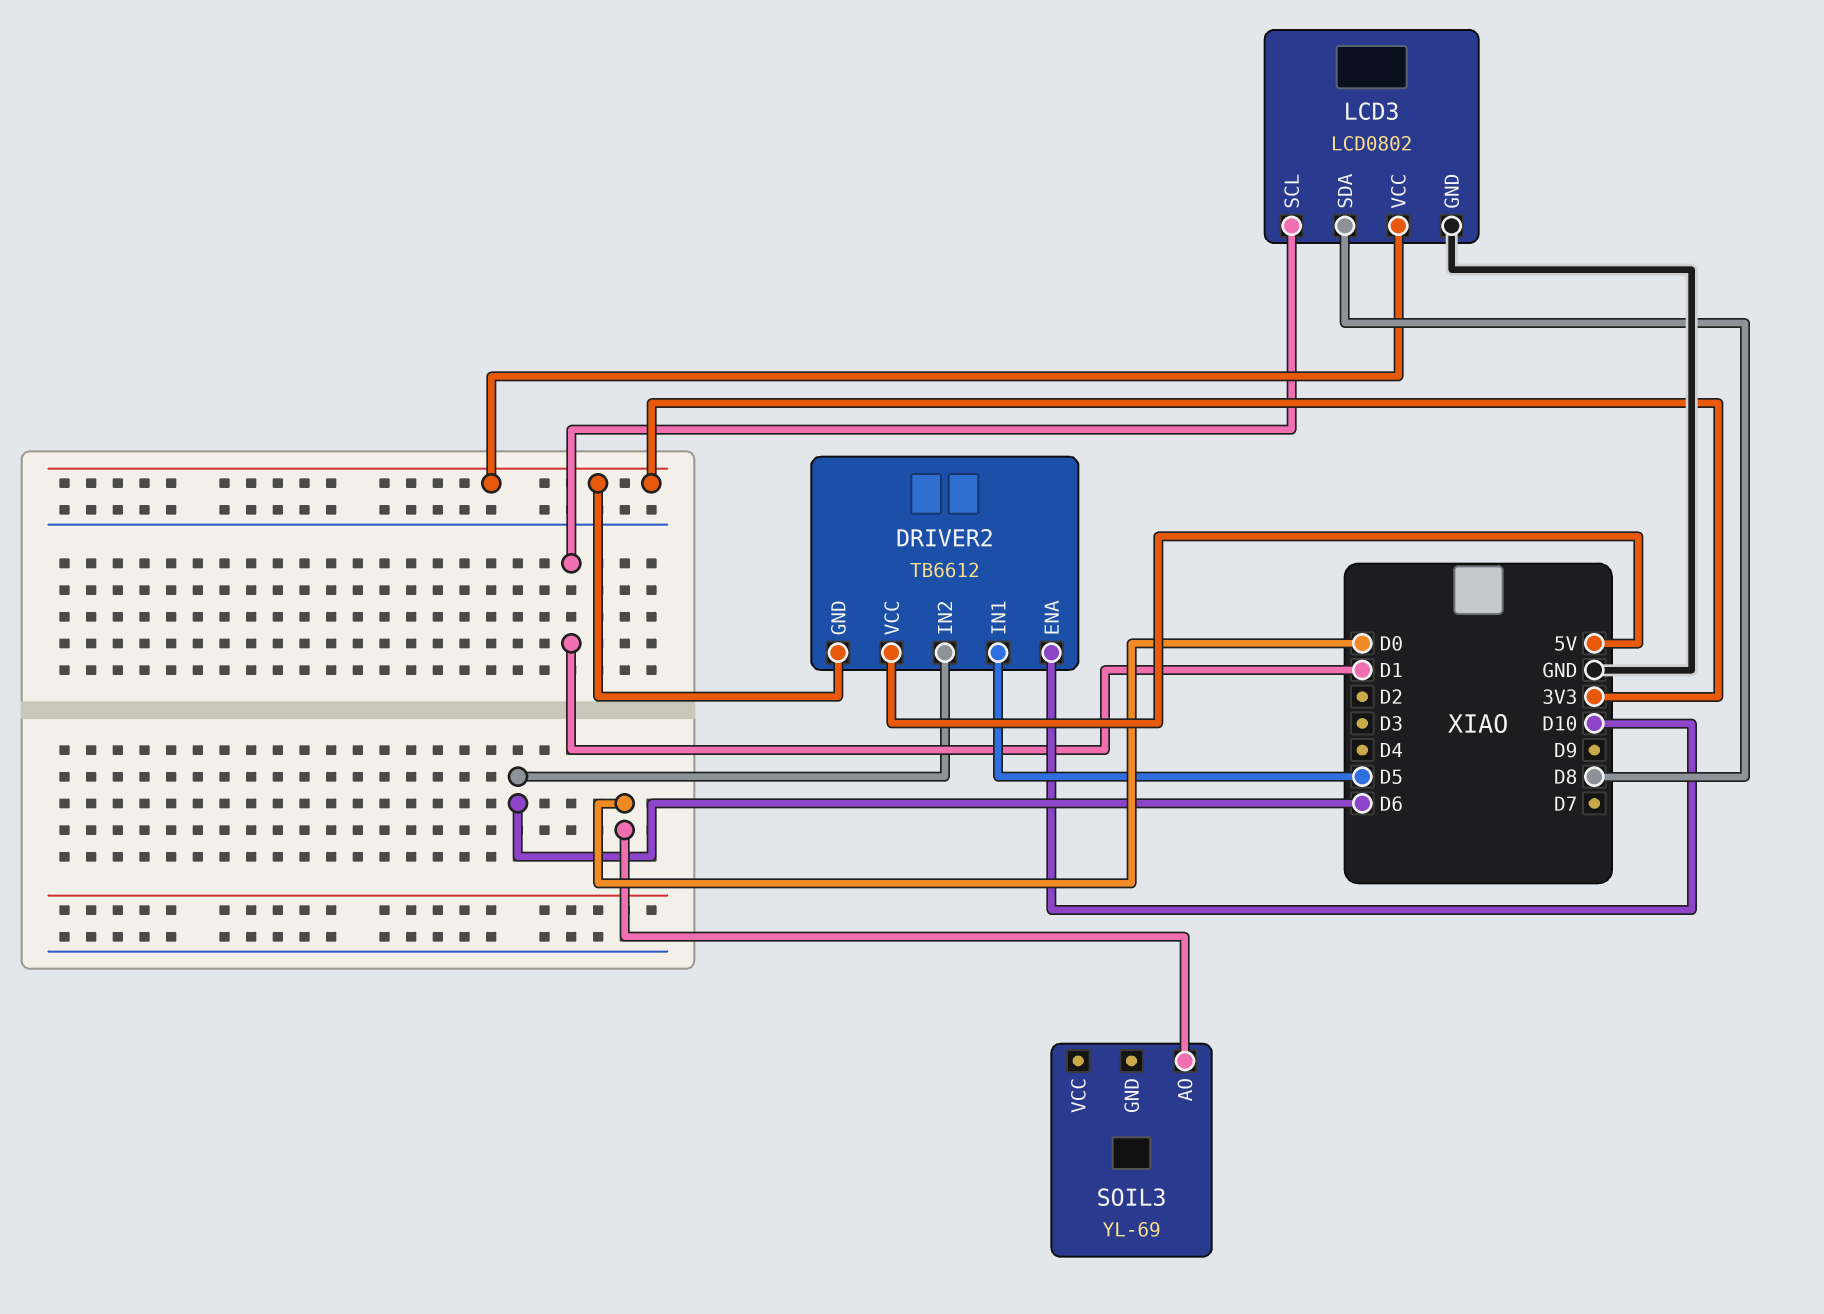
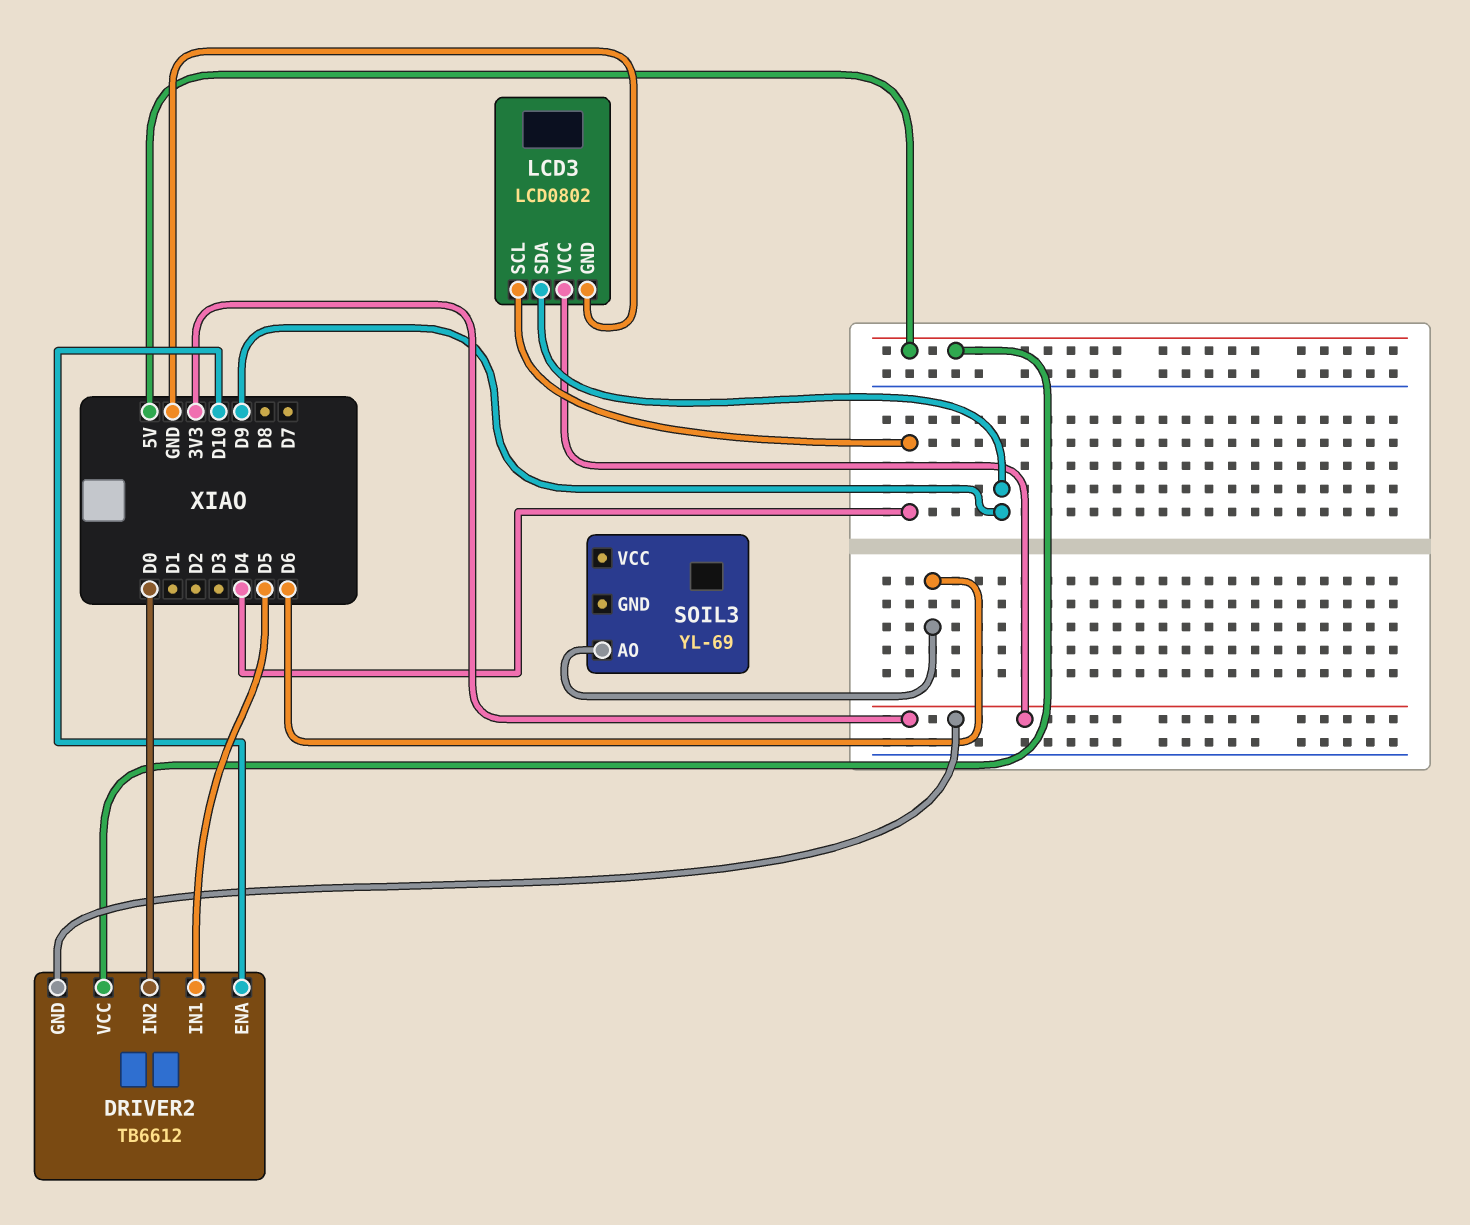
DRIVER2 pin IN2: D6 -> D0
LCD3 pin SCL: D1 -> D4
LCD3 pin SDA: D8 -> D9
SOIL3 pin AO: D0 -> D6

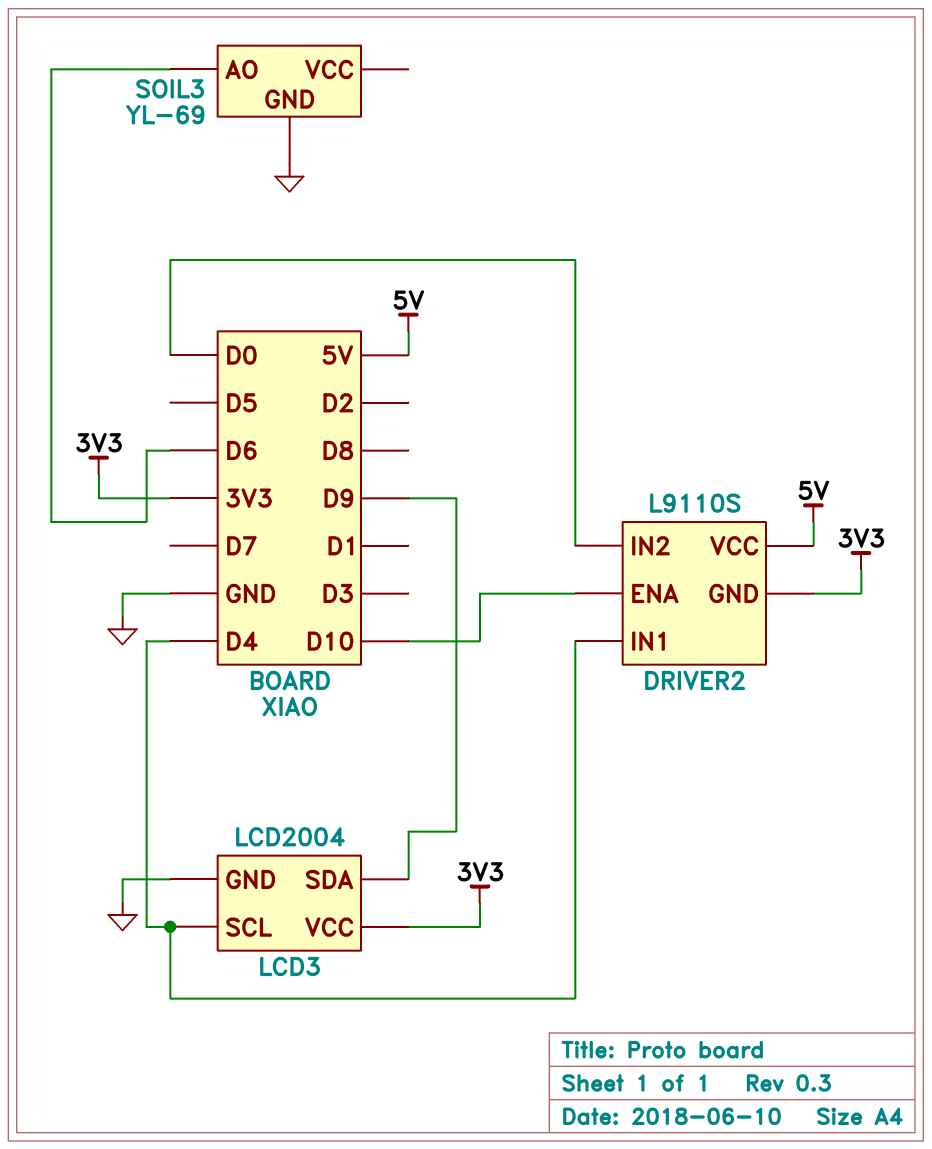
DRIVER2: TB6612 -> L9110S
DRIVER2 pin IN1: D5 -> D4
LCD3: LCD0802 -> LCD2004
SOIL3 pin GND: none -> GND

